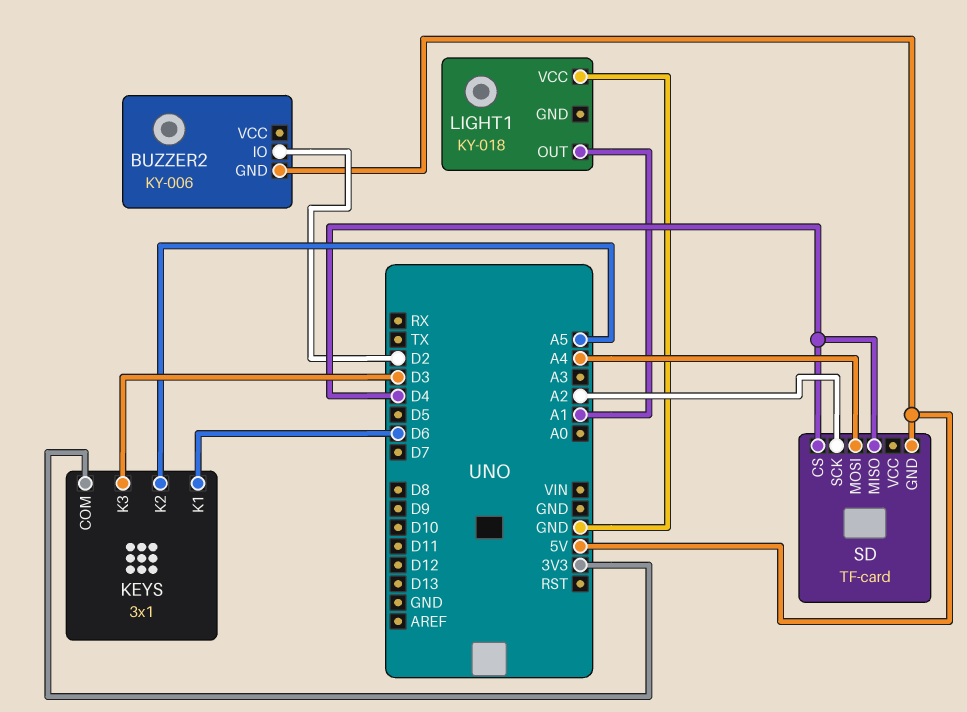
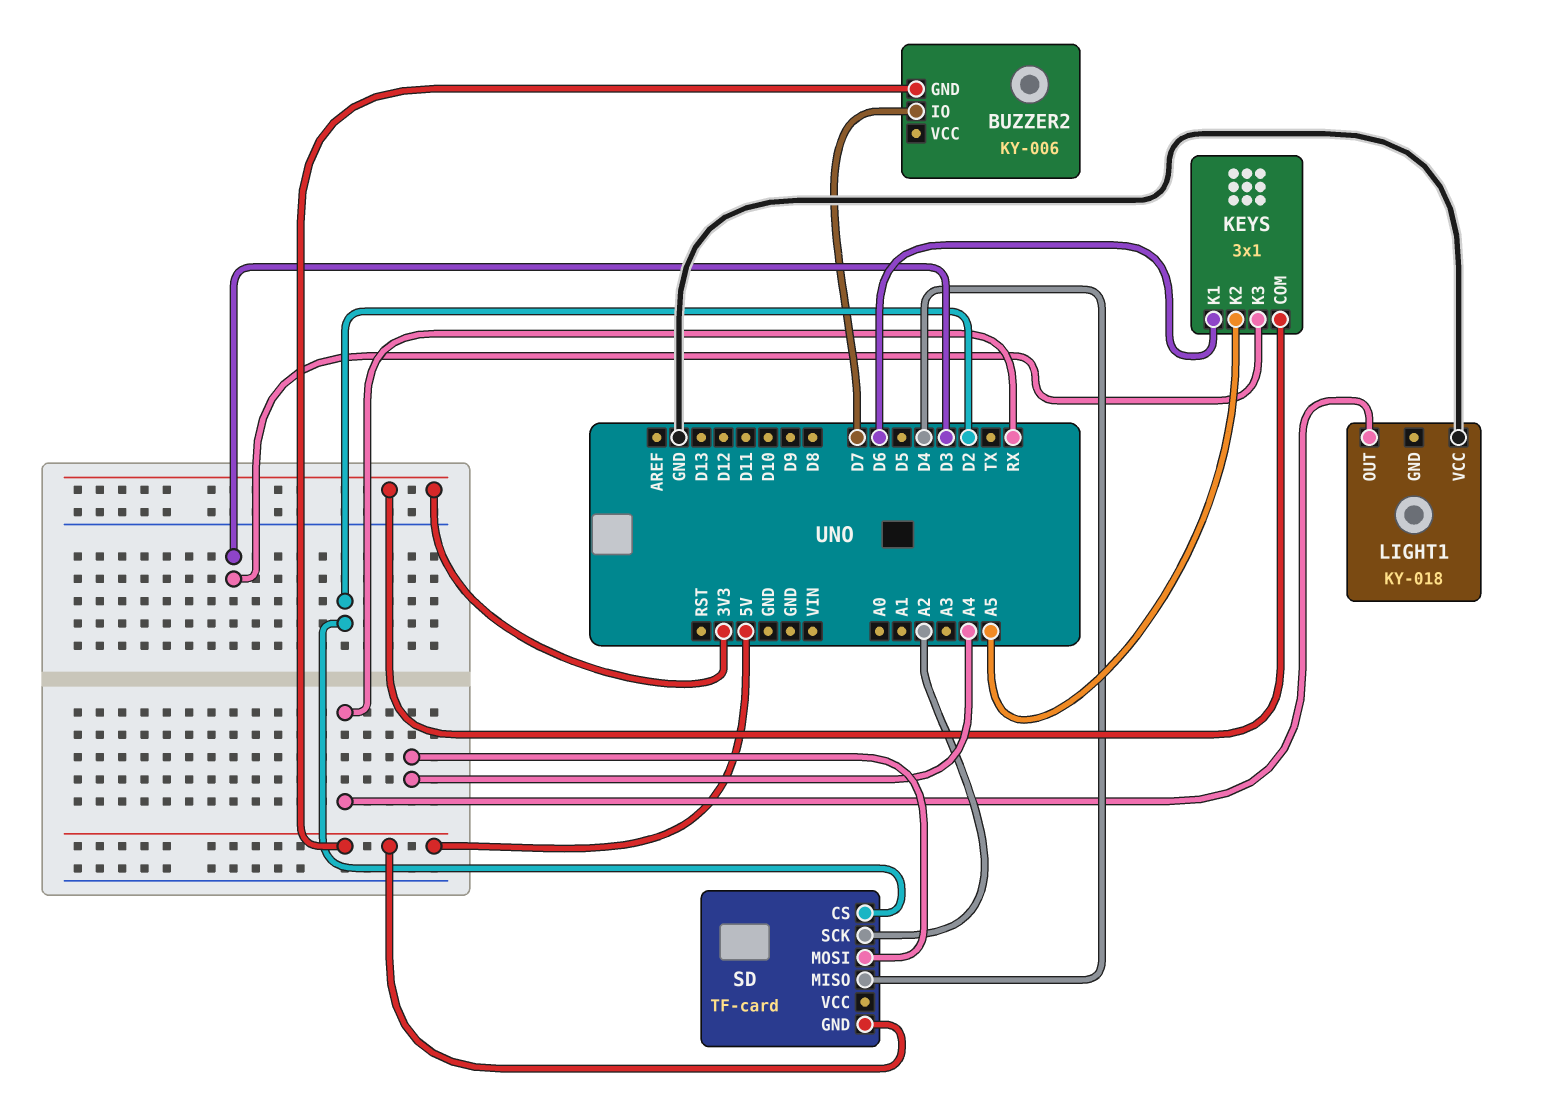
BUZZER2 pin IO: D2 -> D7
LIGHT1 pin OUT: A1 -> RX
SD pin CS: D4 -> D2

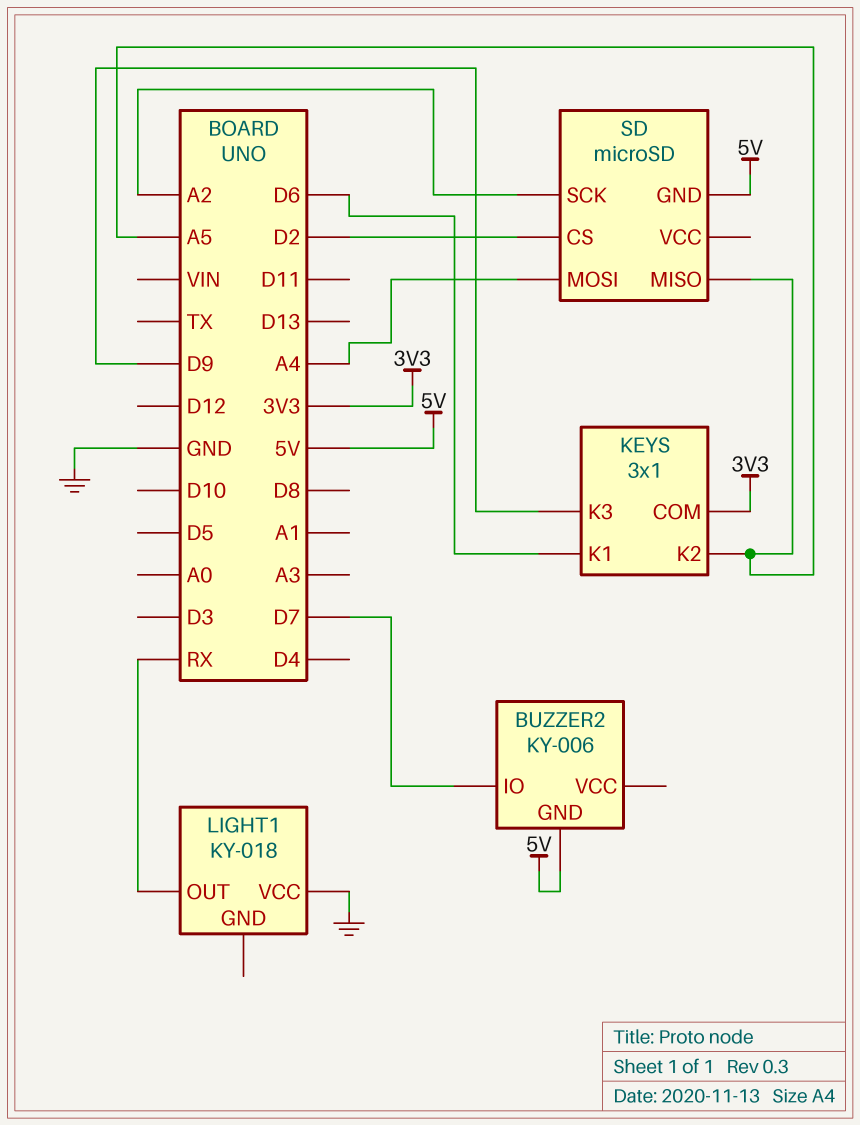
KEYS pin K3: D3 -> D9
SD: TF-card -> microSD
SD pin MISO: D4 -> A5

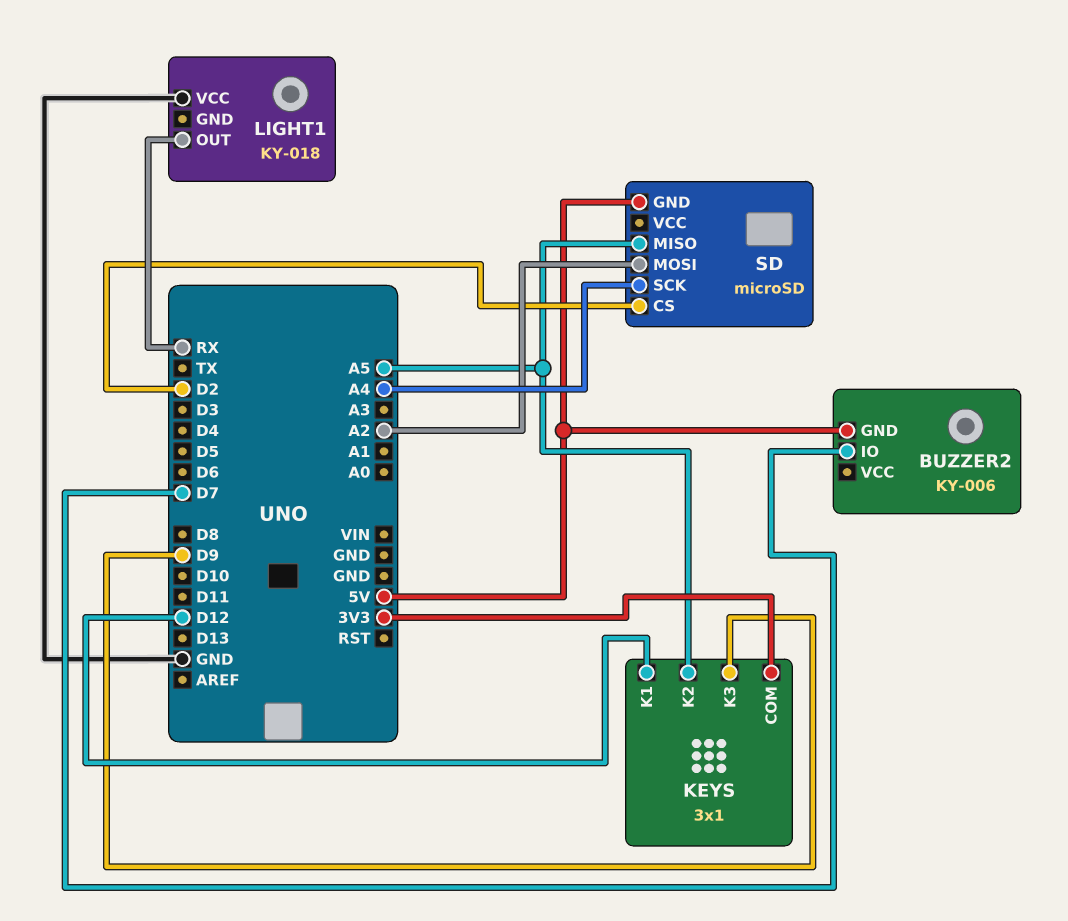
KEYS pin K1: D6 -> D12
SD pin MOSI: A4 -> A2
SD pin SCK: A2 -> A4

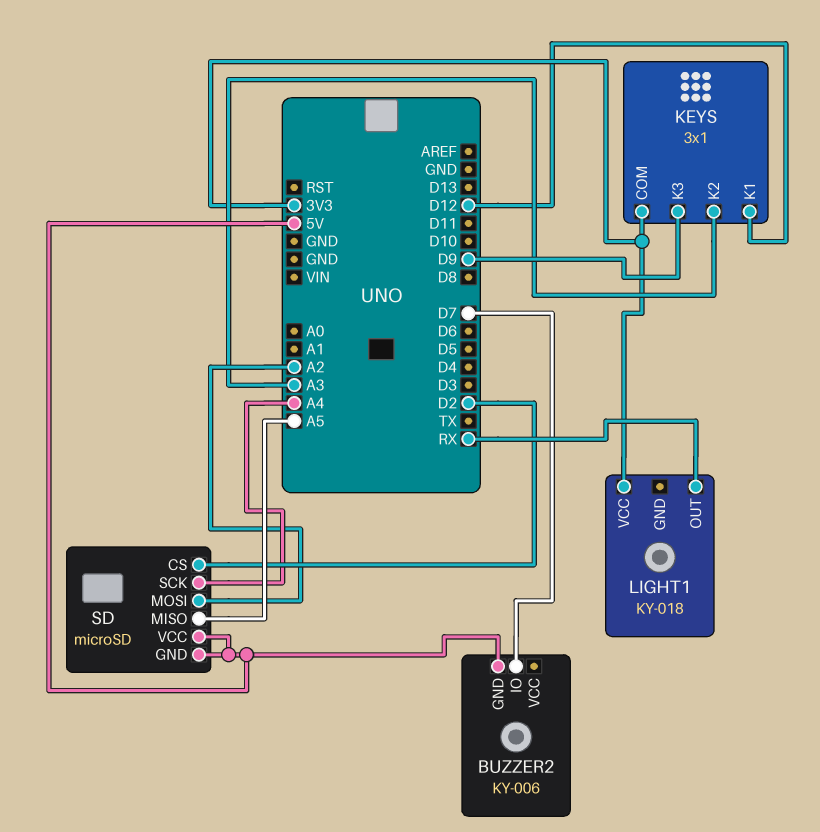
KEYS pin K2: A5 -> A3
LIGHT1 pin VCC: GND -> 3V3
SD pin VCC: none -> 5V

